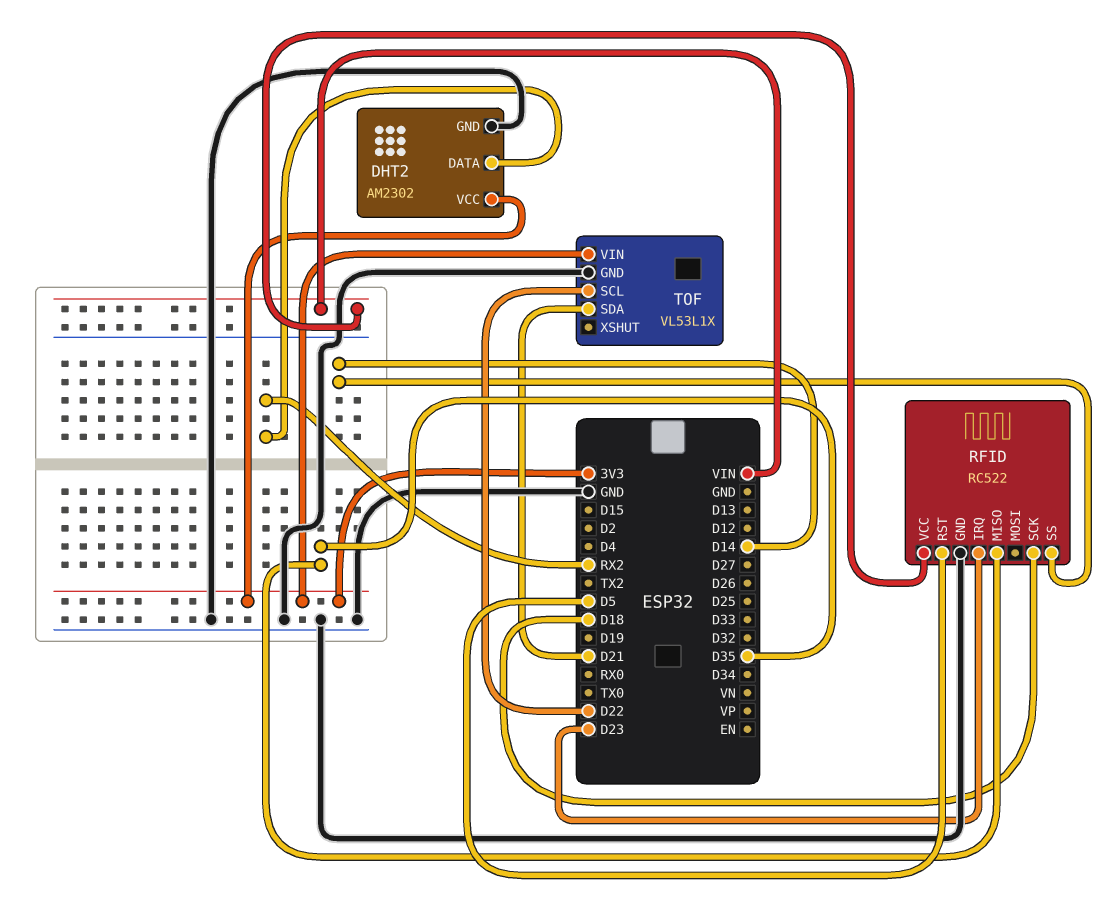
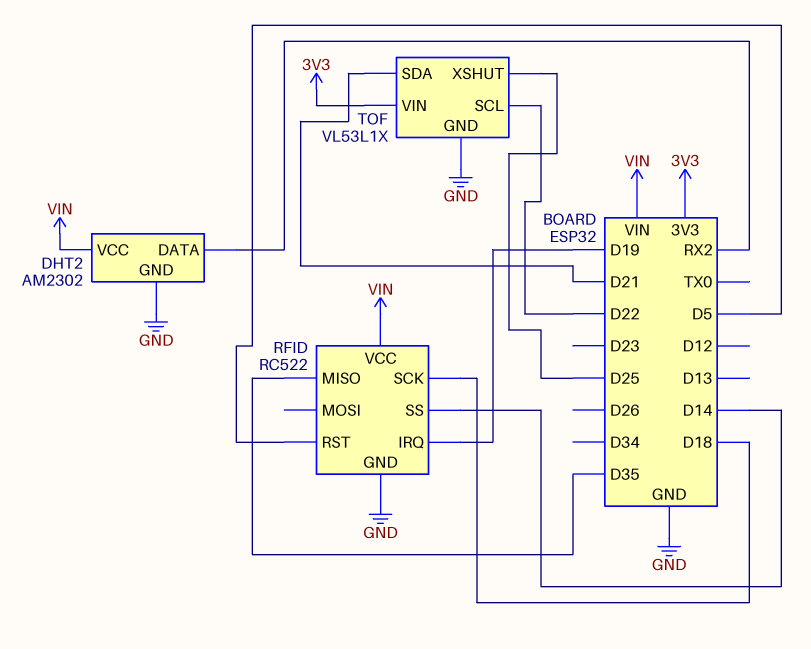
DHT2 pin VCC: 3V3 -> VIN
RFID pin IRQ: D23 -> D19
TOF pin XSHUT: none -> D25

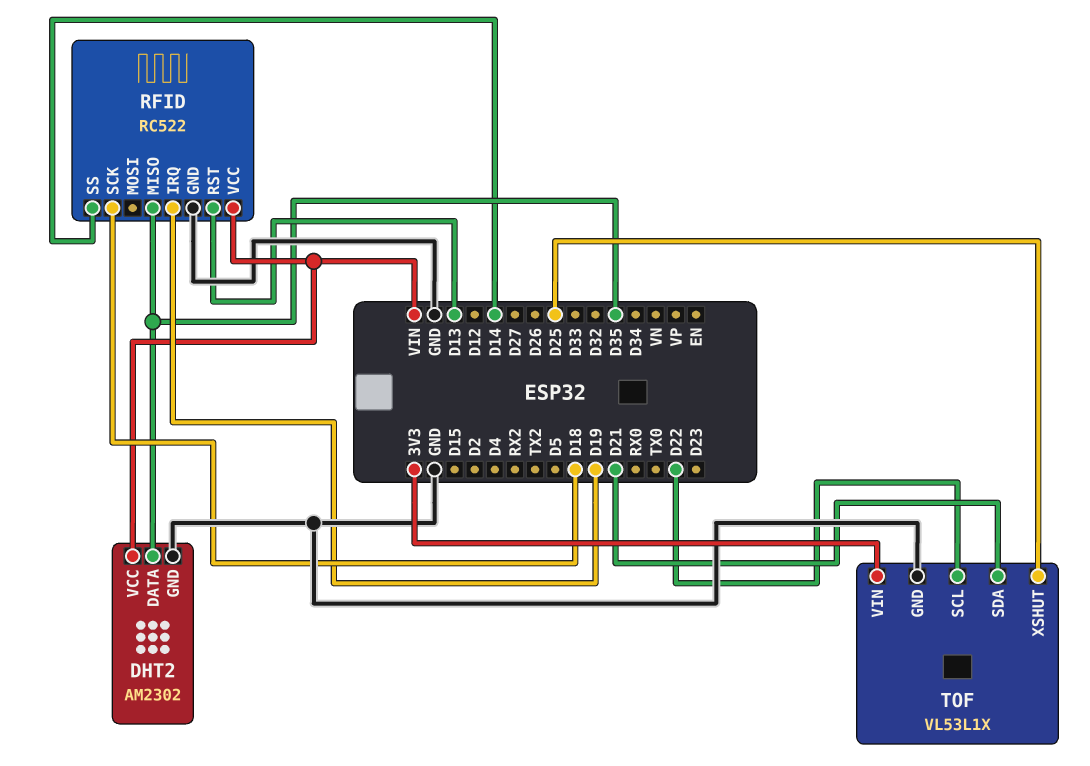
DHT2 pin DATA: RX2 -> D35
RFID pin RST: D5 -> D13

